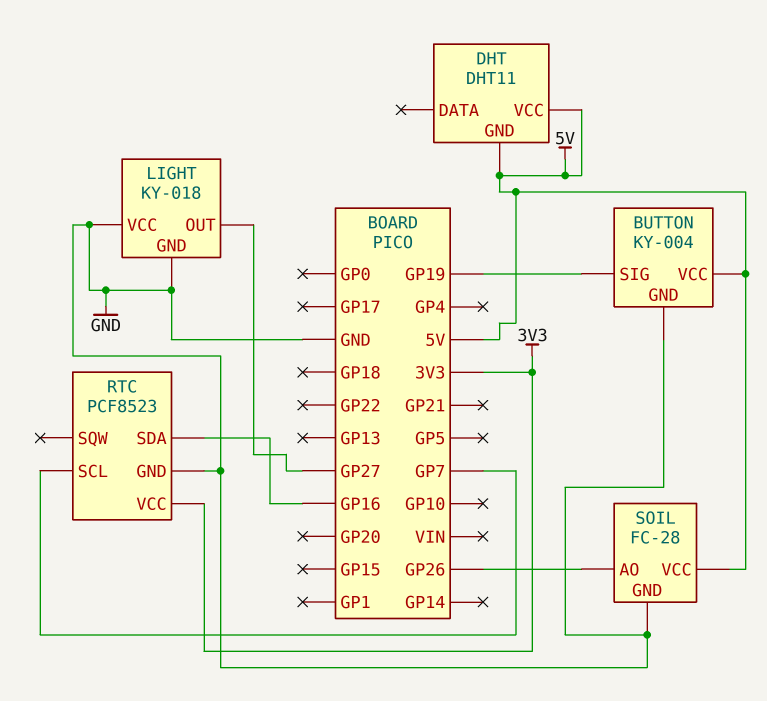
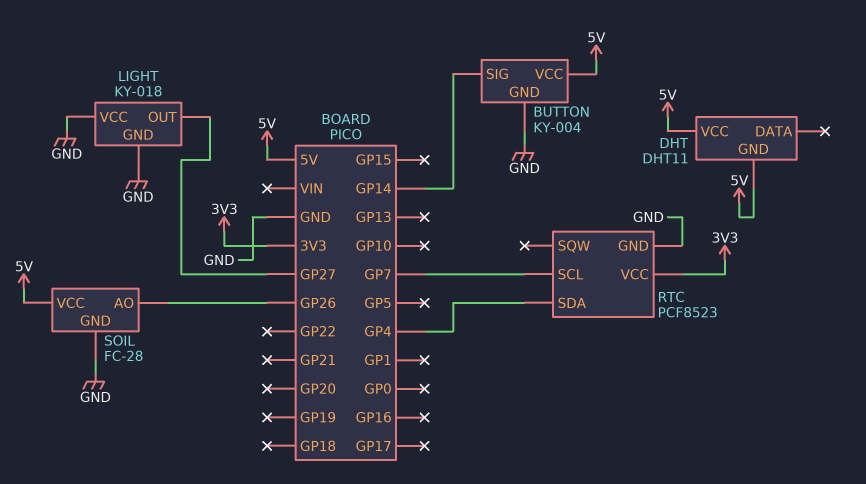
BUTTON pin SIG: GP19 -> GP14
RTC pin SDA: GP16 -> GP4

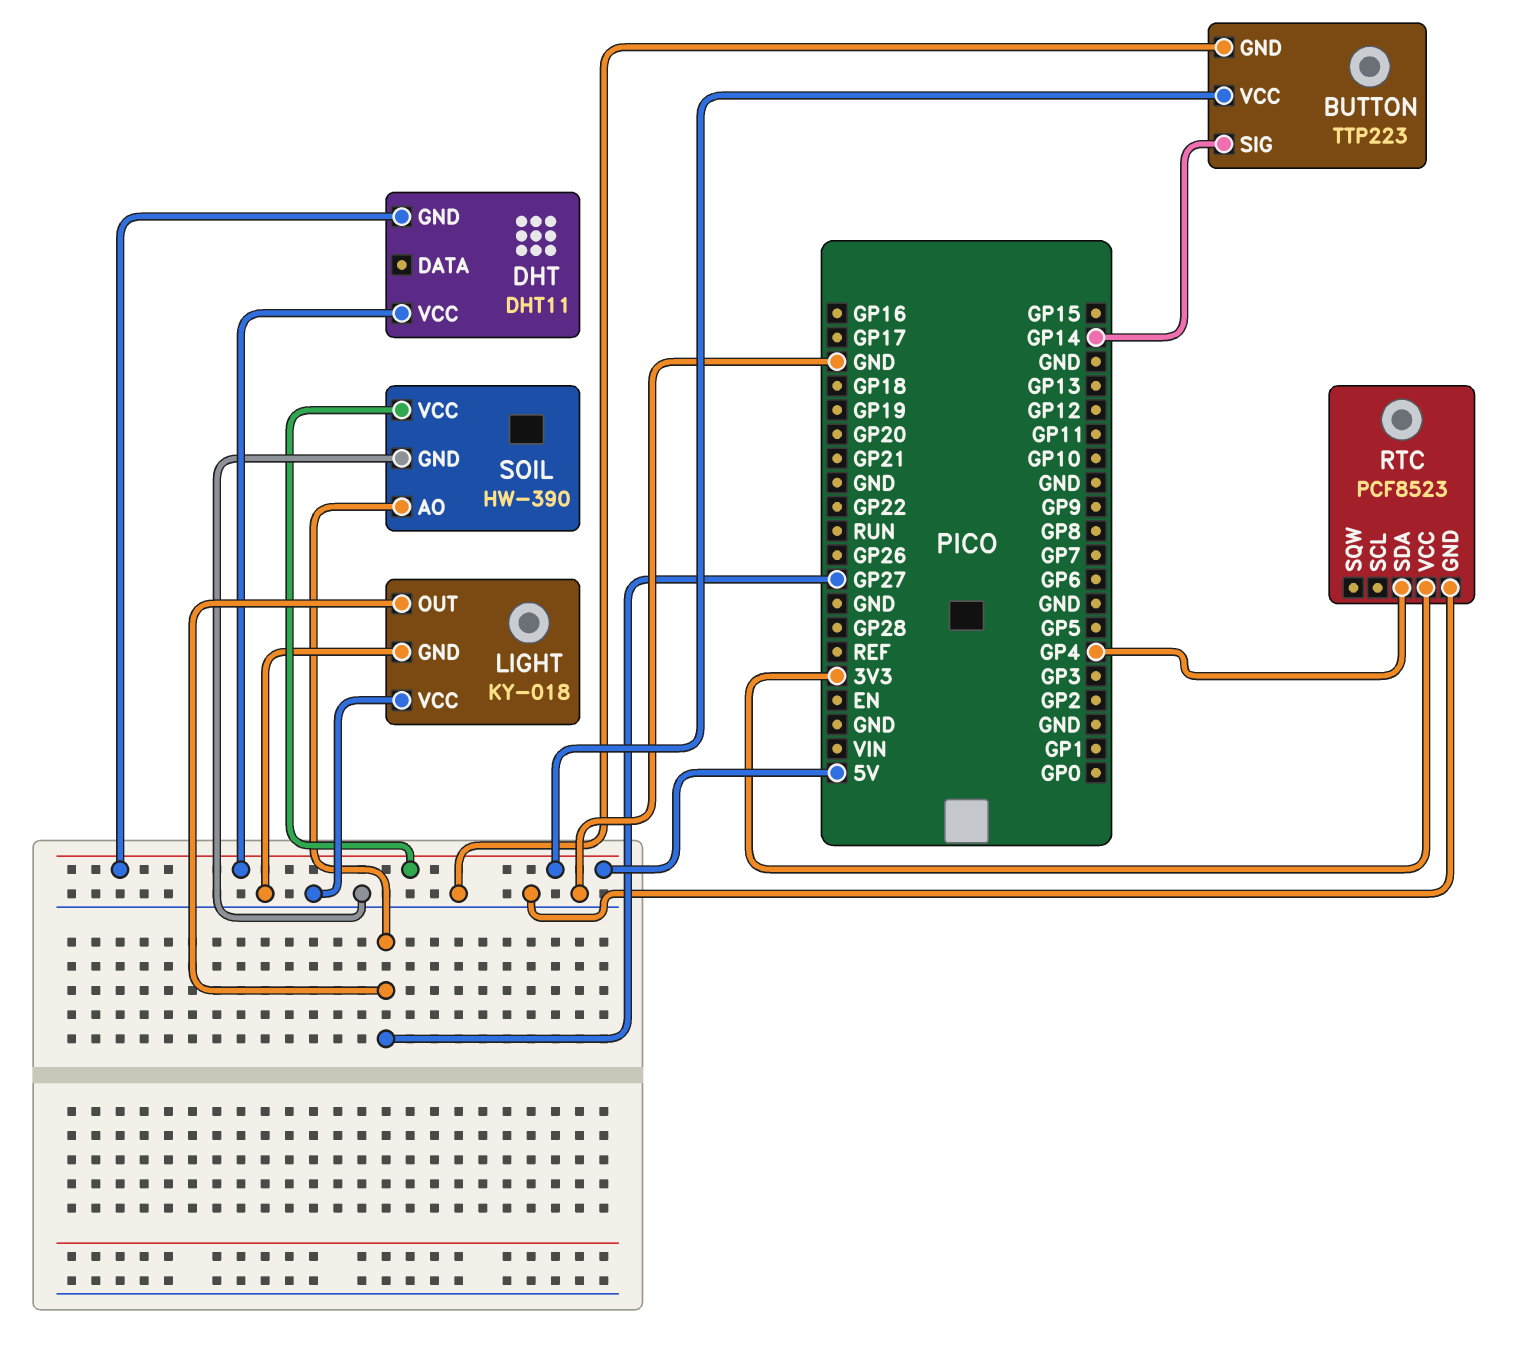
BUTTON: KY-004 -> TTP223
RTC pin SCL: GP7 -> none
SOIL: FC-28 -> HW-390
SOIL pin AO: GP26 -> GP27

